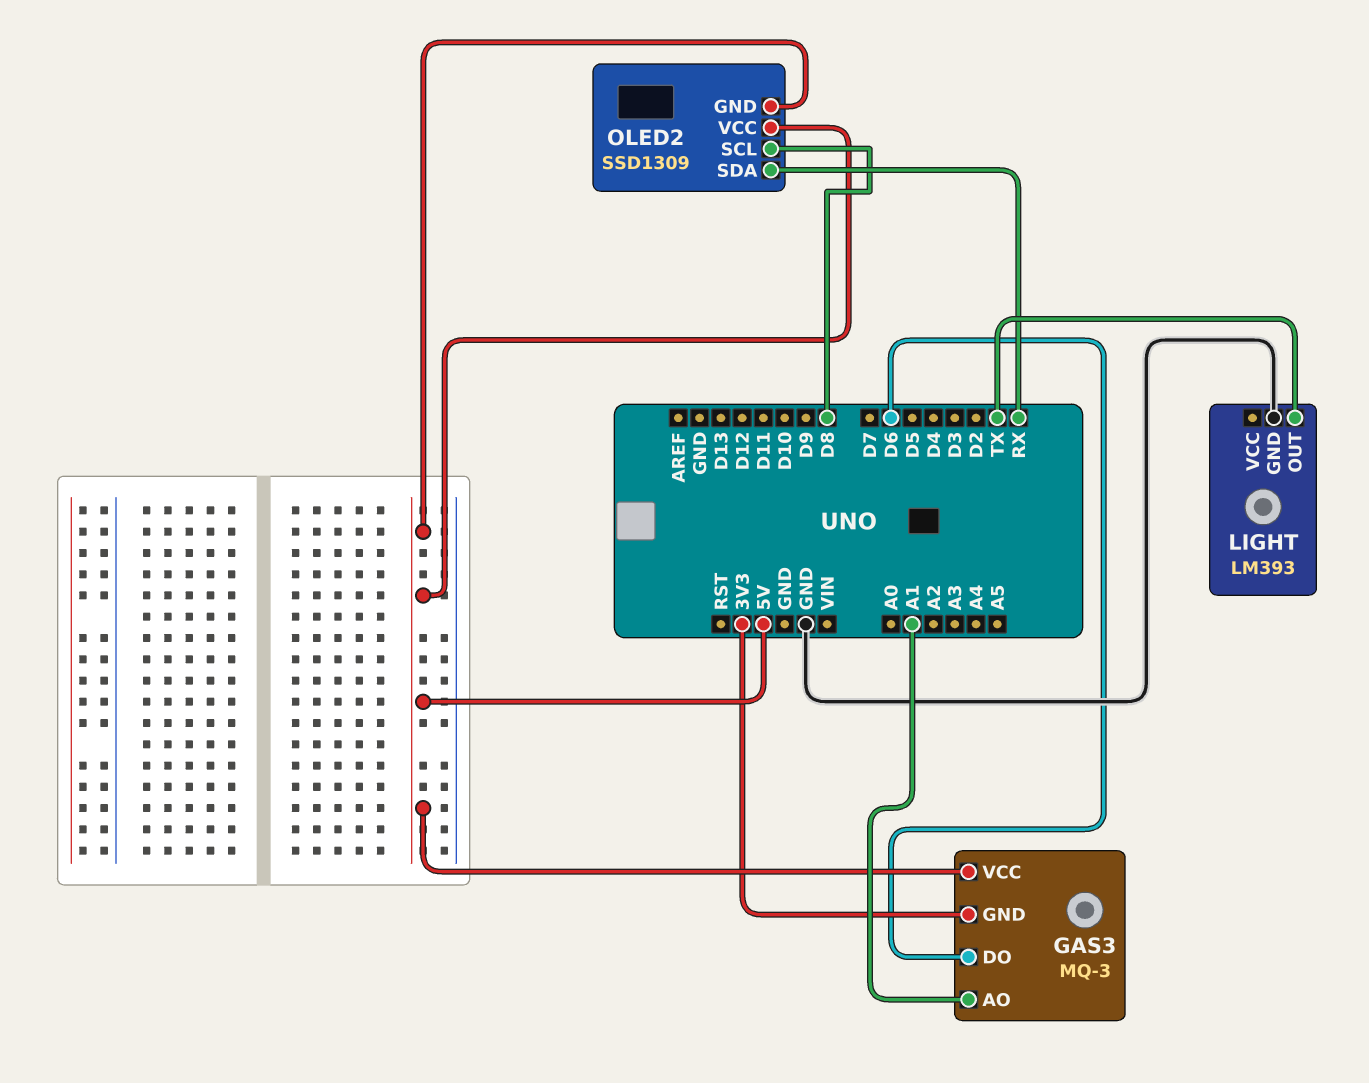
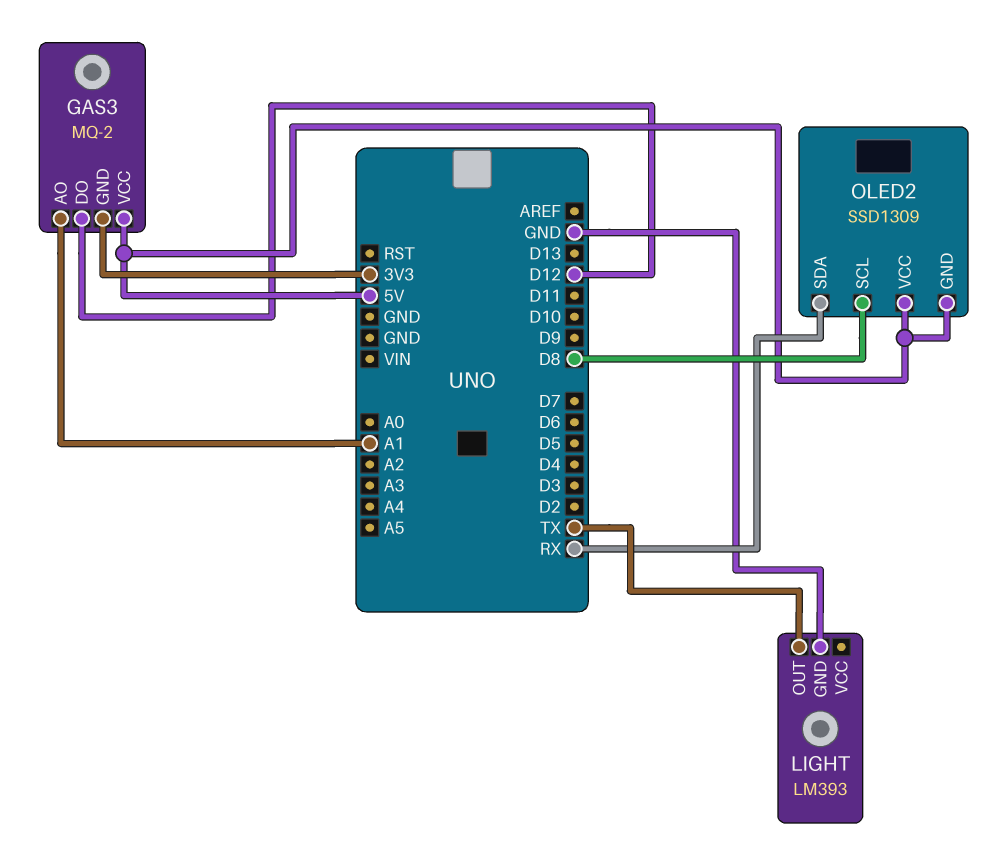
GAS3: MQ-3 -> MQ-2
GAS3 pin DO: D6 -> D12

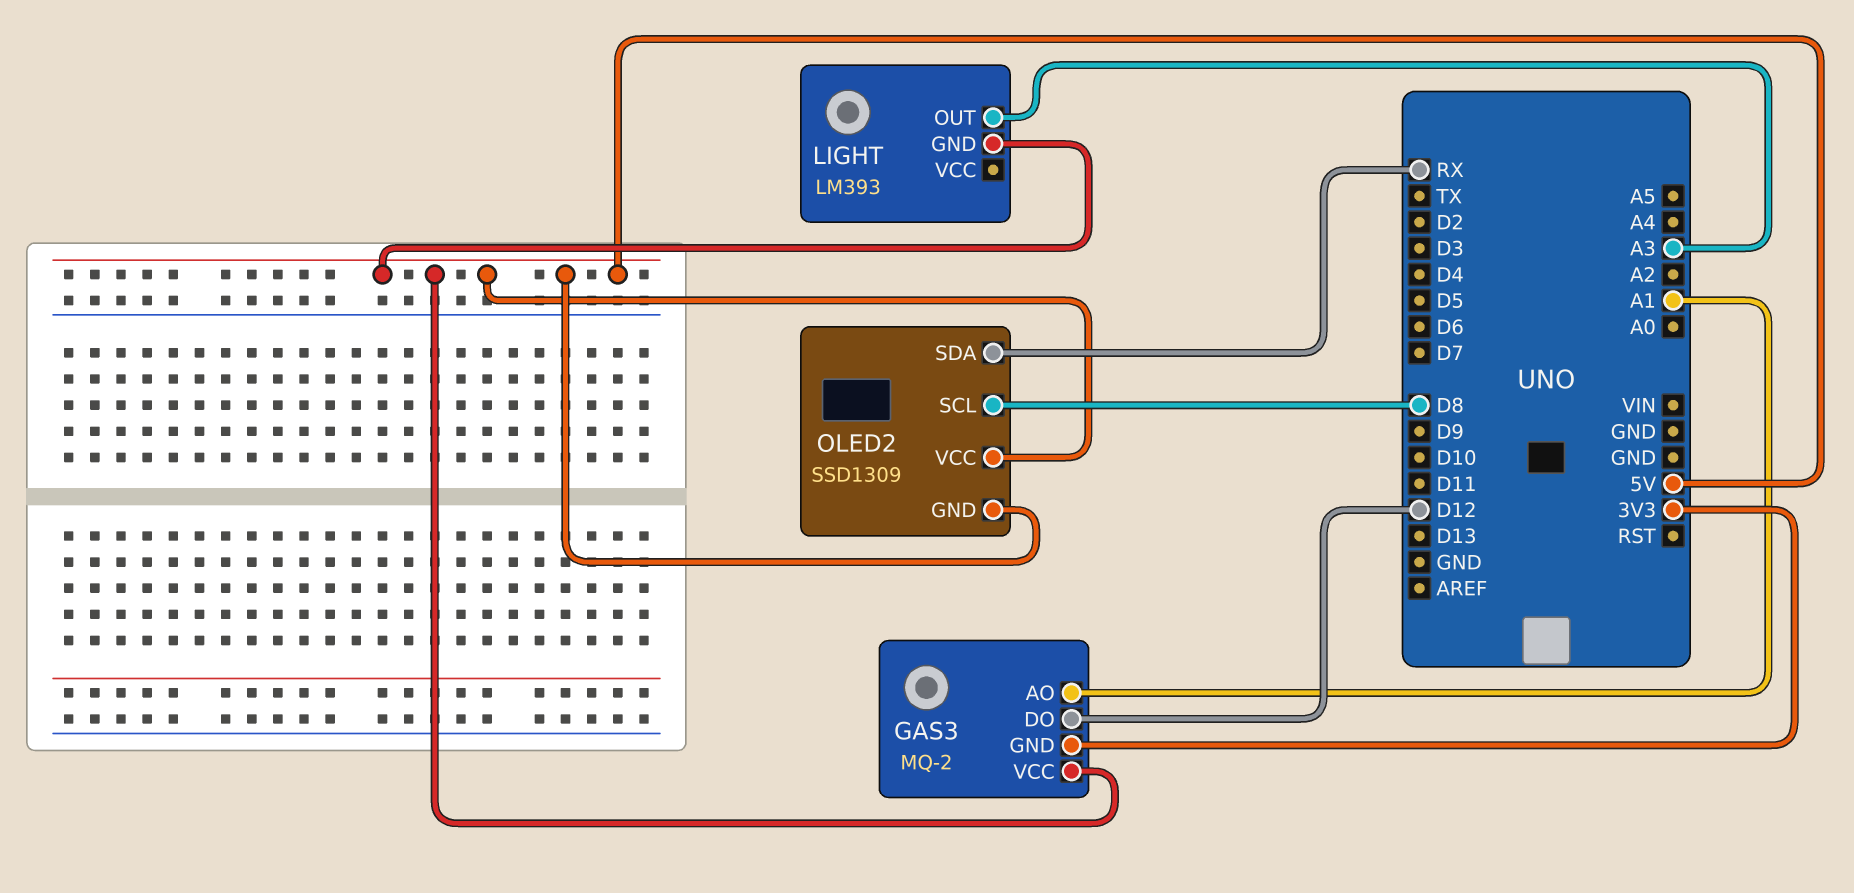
LIGHT pin GND: GND -> 5V
LIGHT pin OUT: TX -> A3

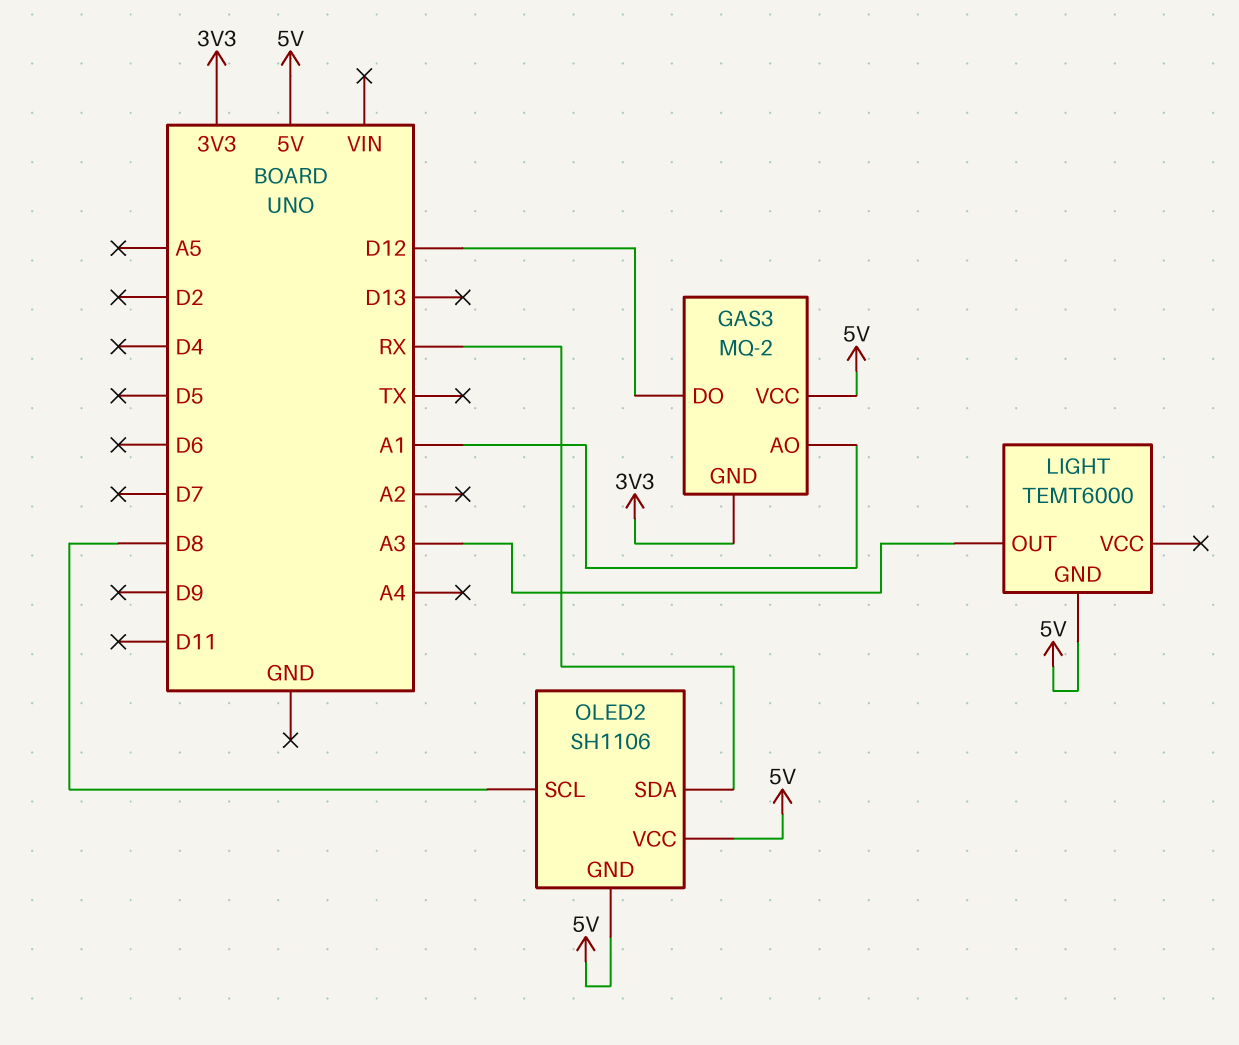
LIGHT: LM393 -> TEMT6000
OLED2: SSD1309 -> SH1106

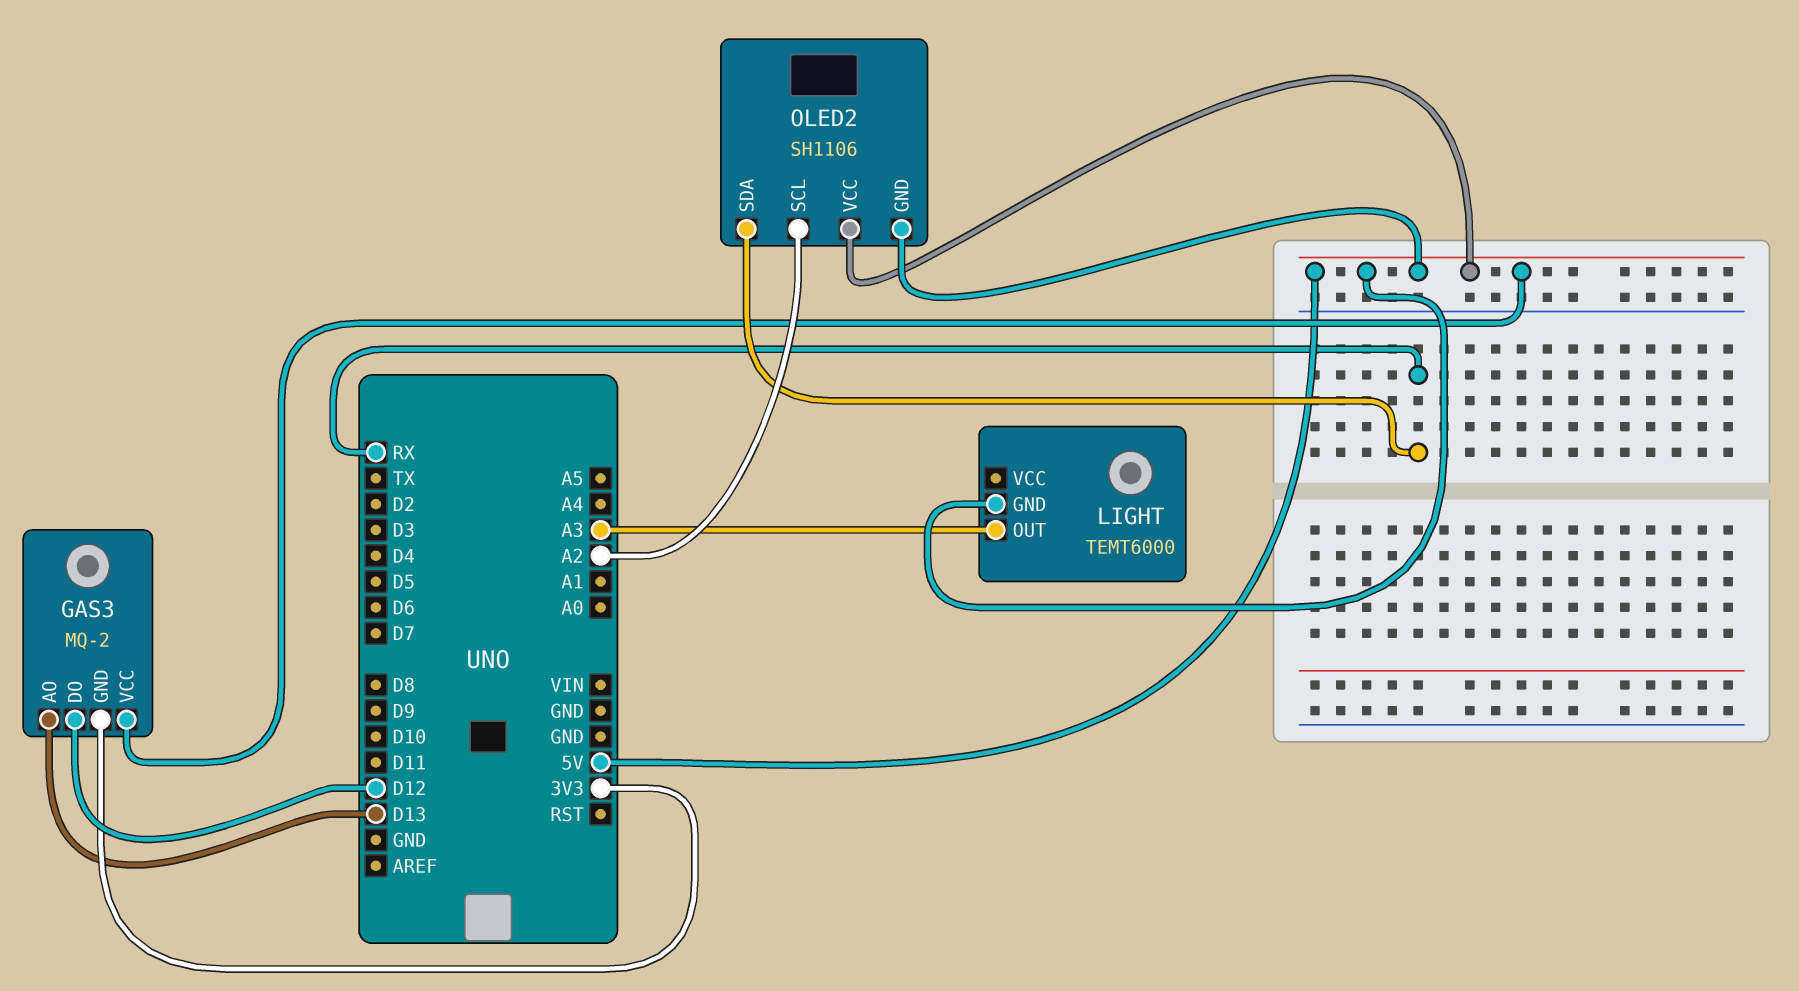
GAS3 pin AO: A1 -> D13
OLED2 pin SCL: D8 -> A2

